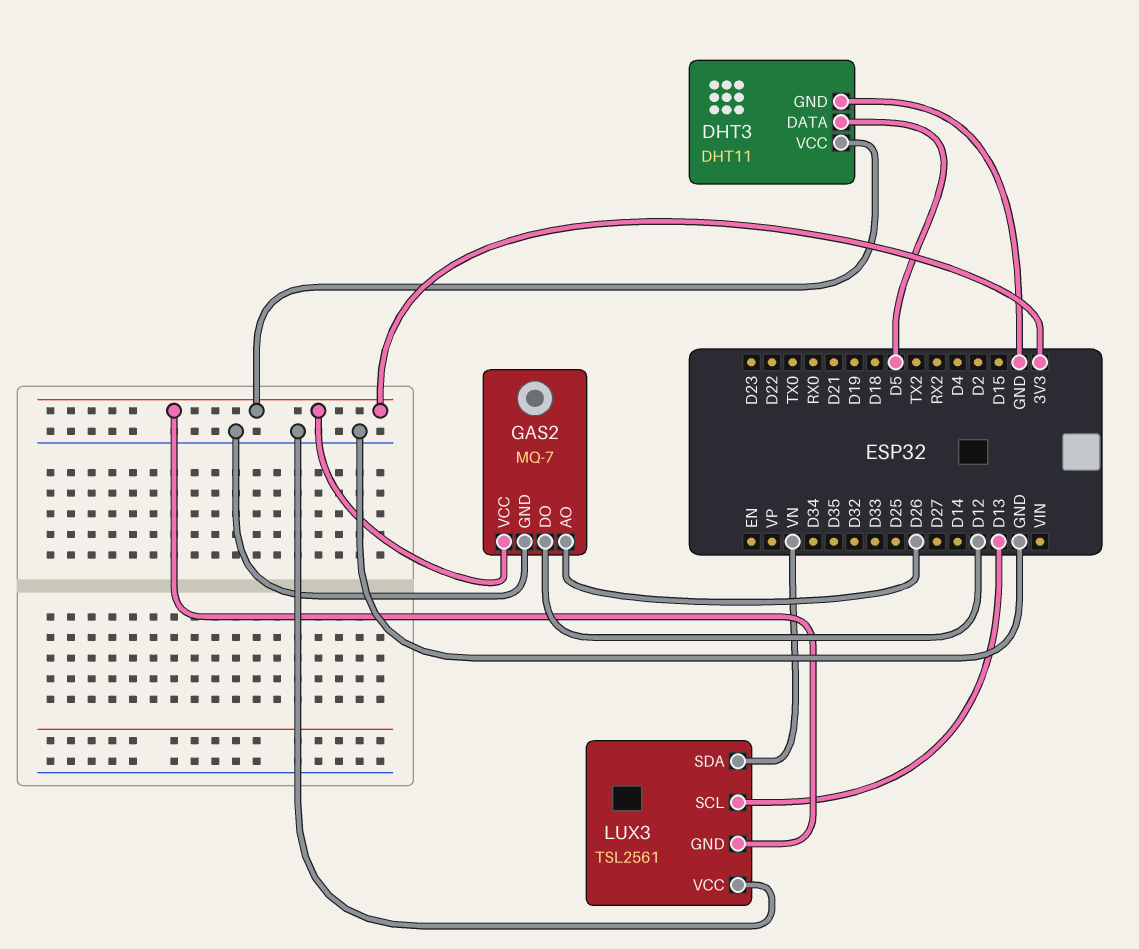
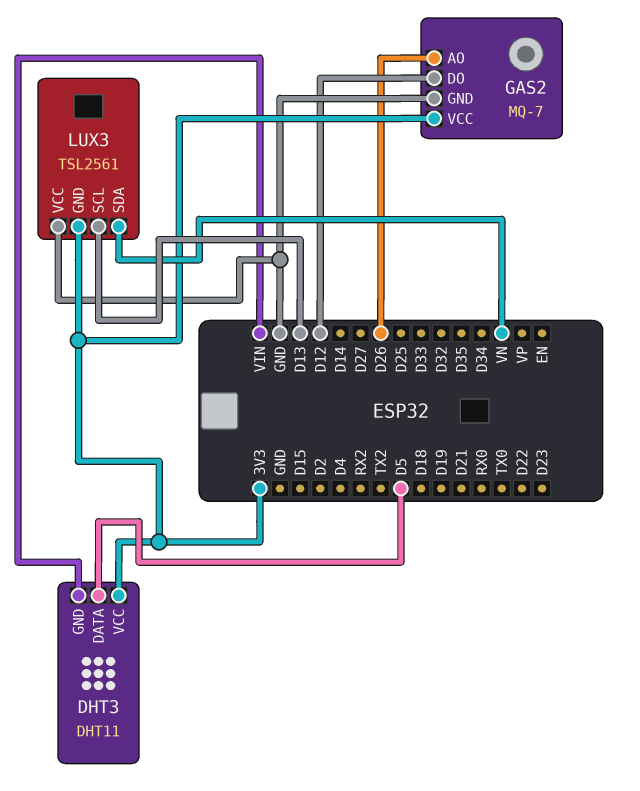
DHT3 pin GND: GND -> VIN

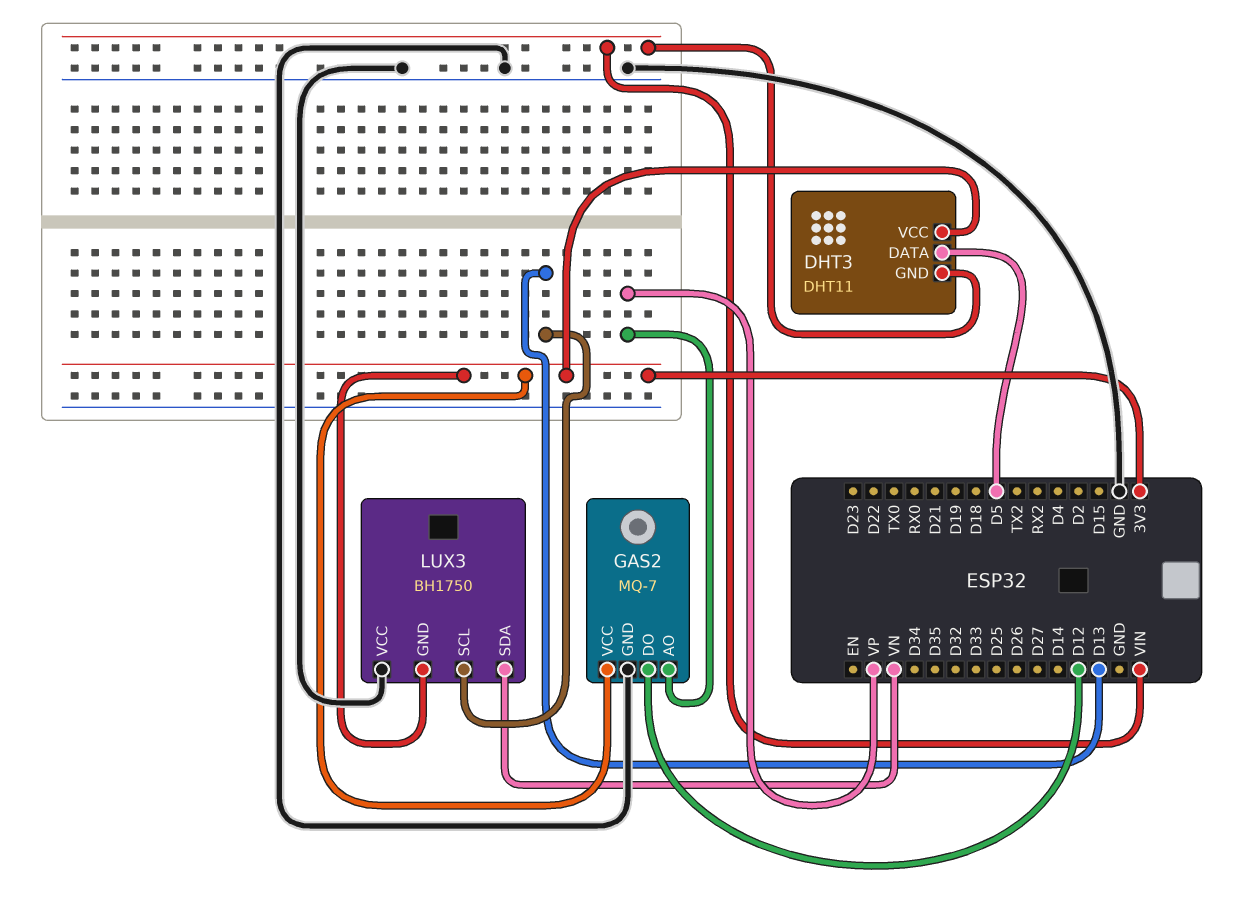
GAS2 pin AO: D26 -> VP
LUX3: TSL2561 -> BH1750

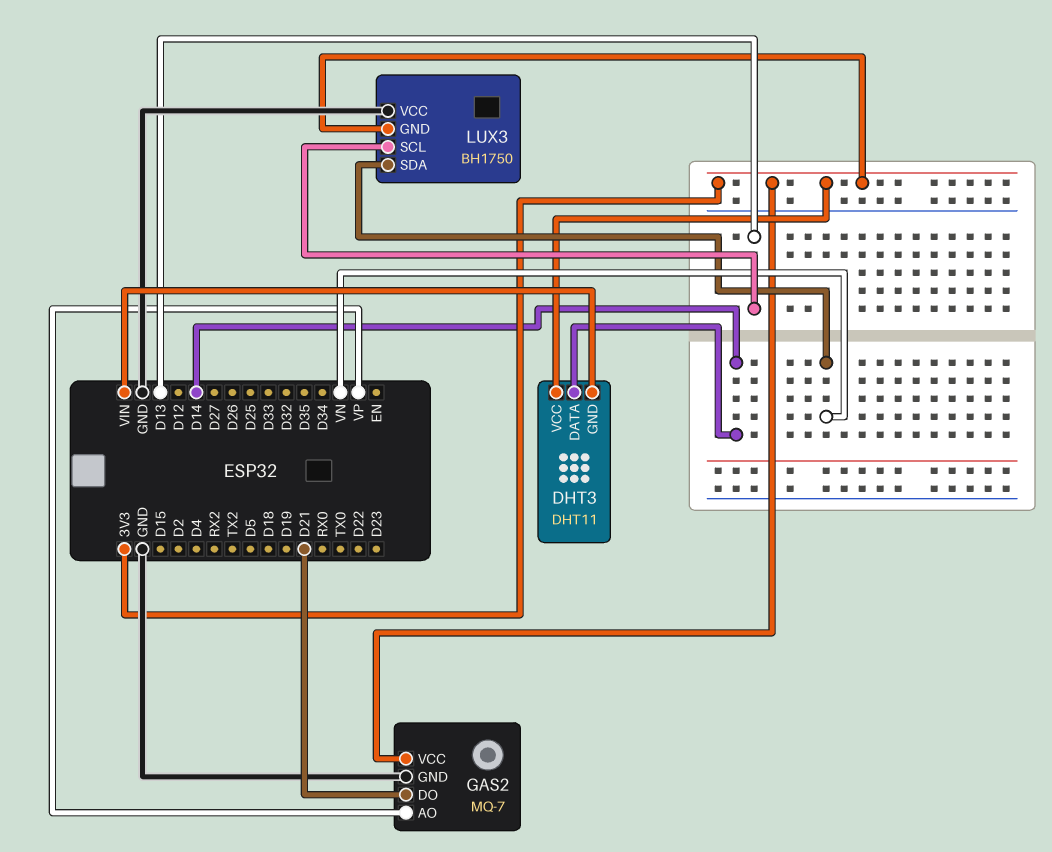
DHT3 pin DATA: D5 -> D14
GAS2 pin DO: D12 -> D21

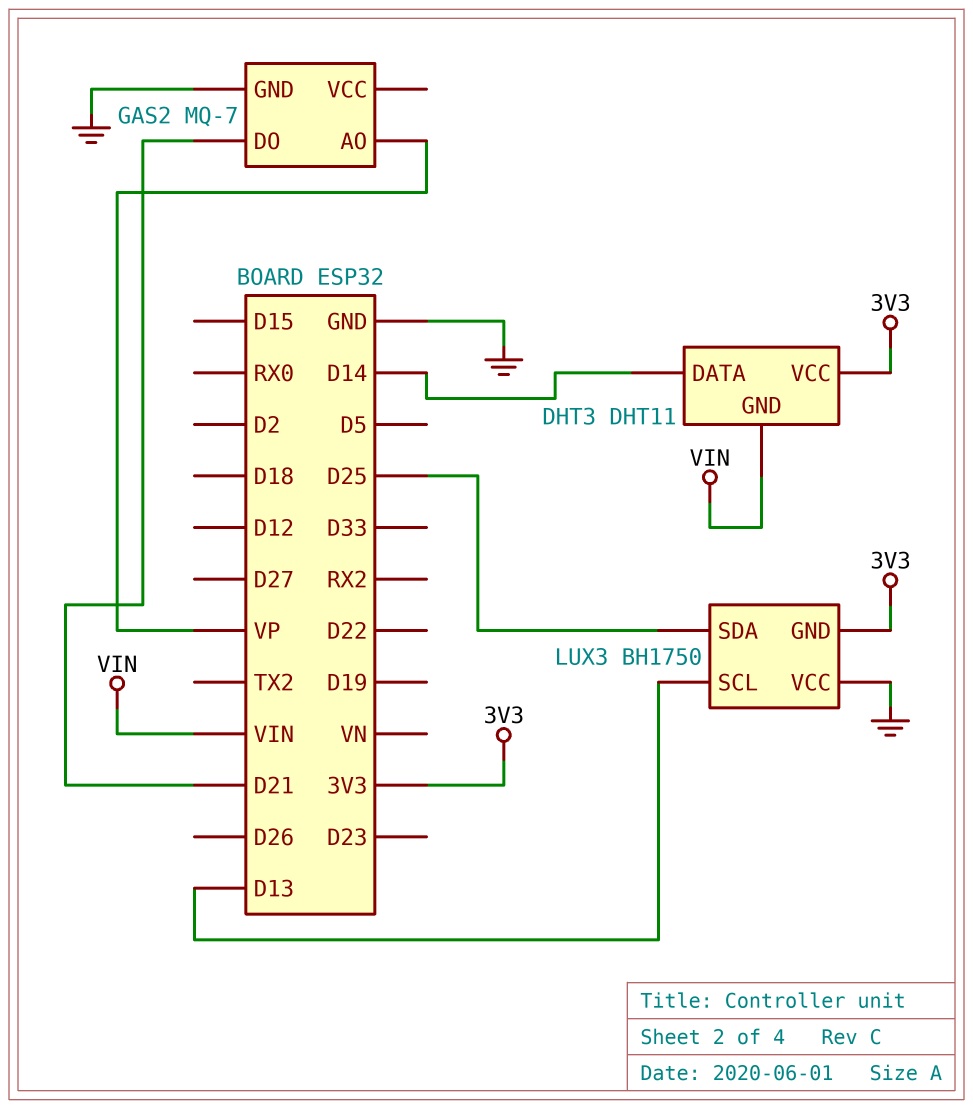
GAS2 pin VCC: 3V3 -> none
LUX3 pin SDA: VN -> D25

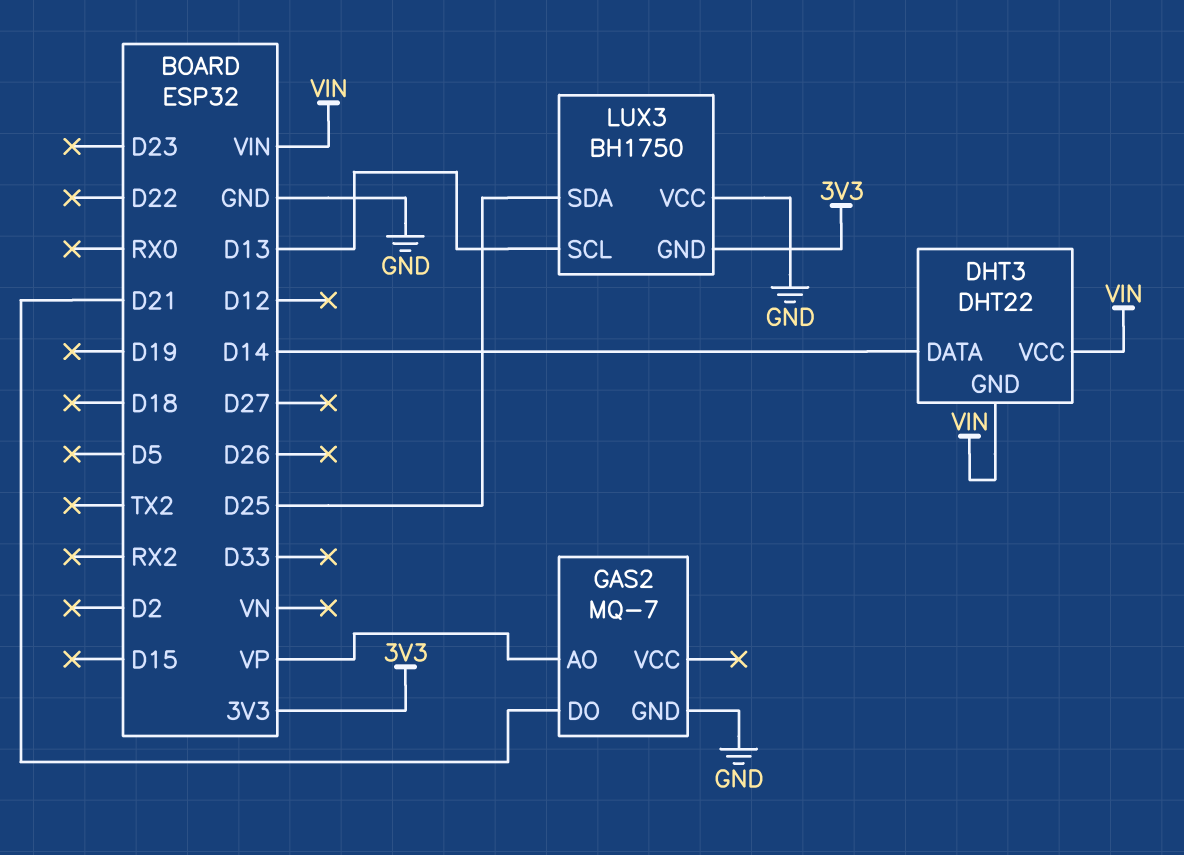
DHT3: DHT11 -> DHT22
DHT3 pin VCC: 3V3 -> VIN

